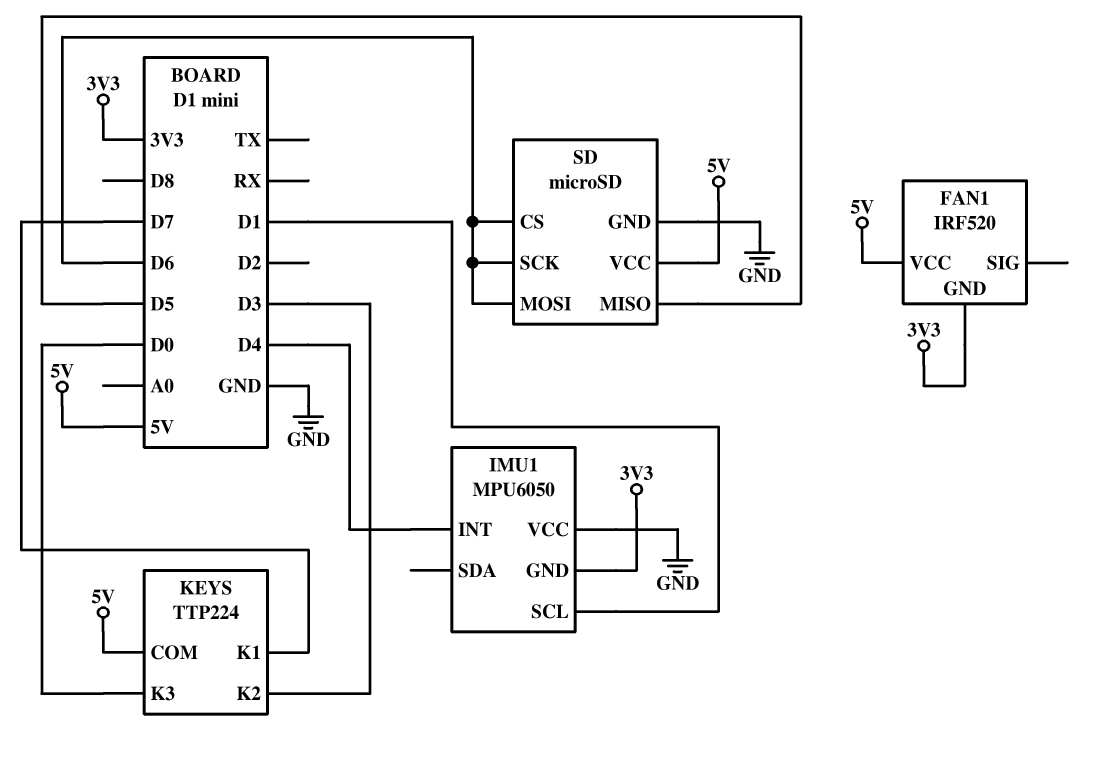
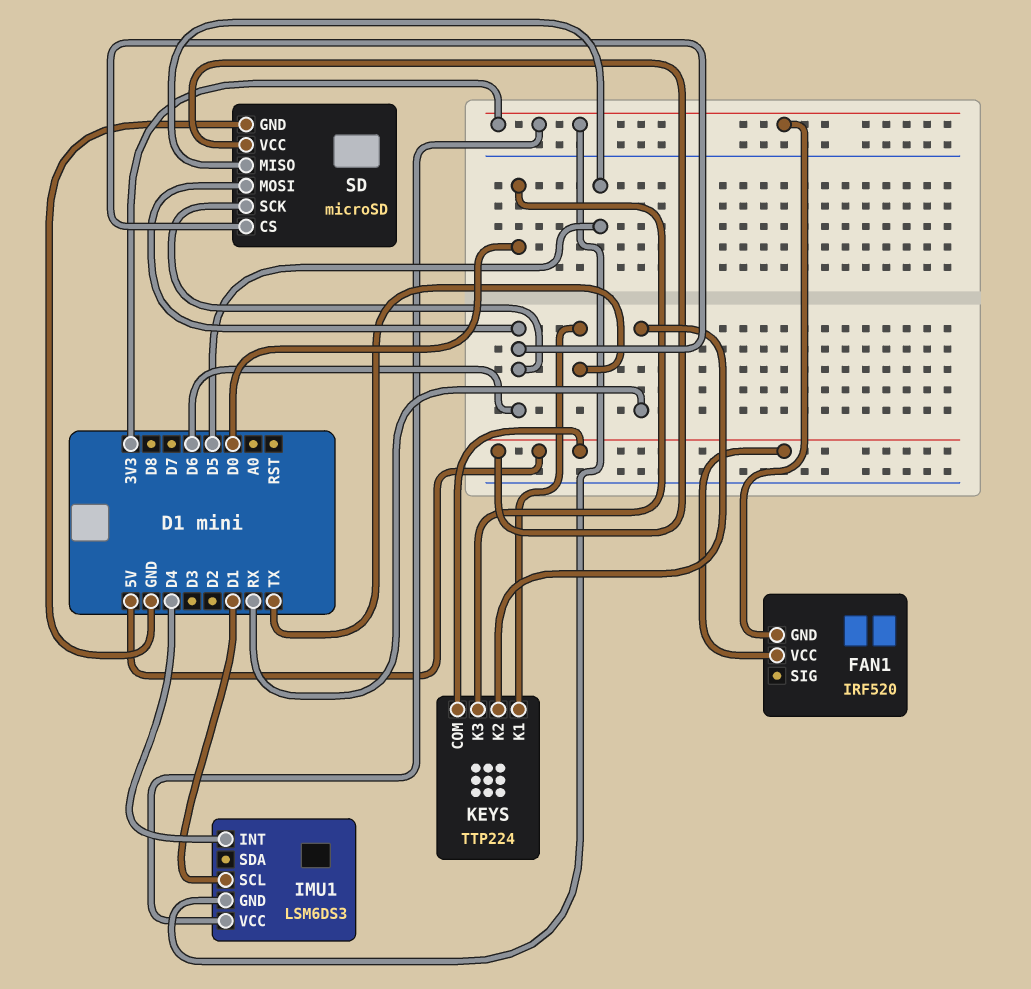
IMU1: MPU6050 -> LSM6DS3
IMU1 pin VCC: GND -> 3V3
KEYS pin K1: D7 -> TX
KEYS pin K2: D3 -> RX

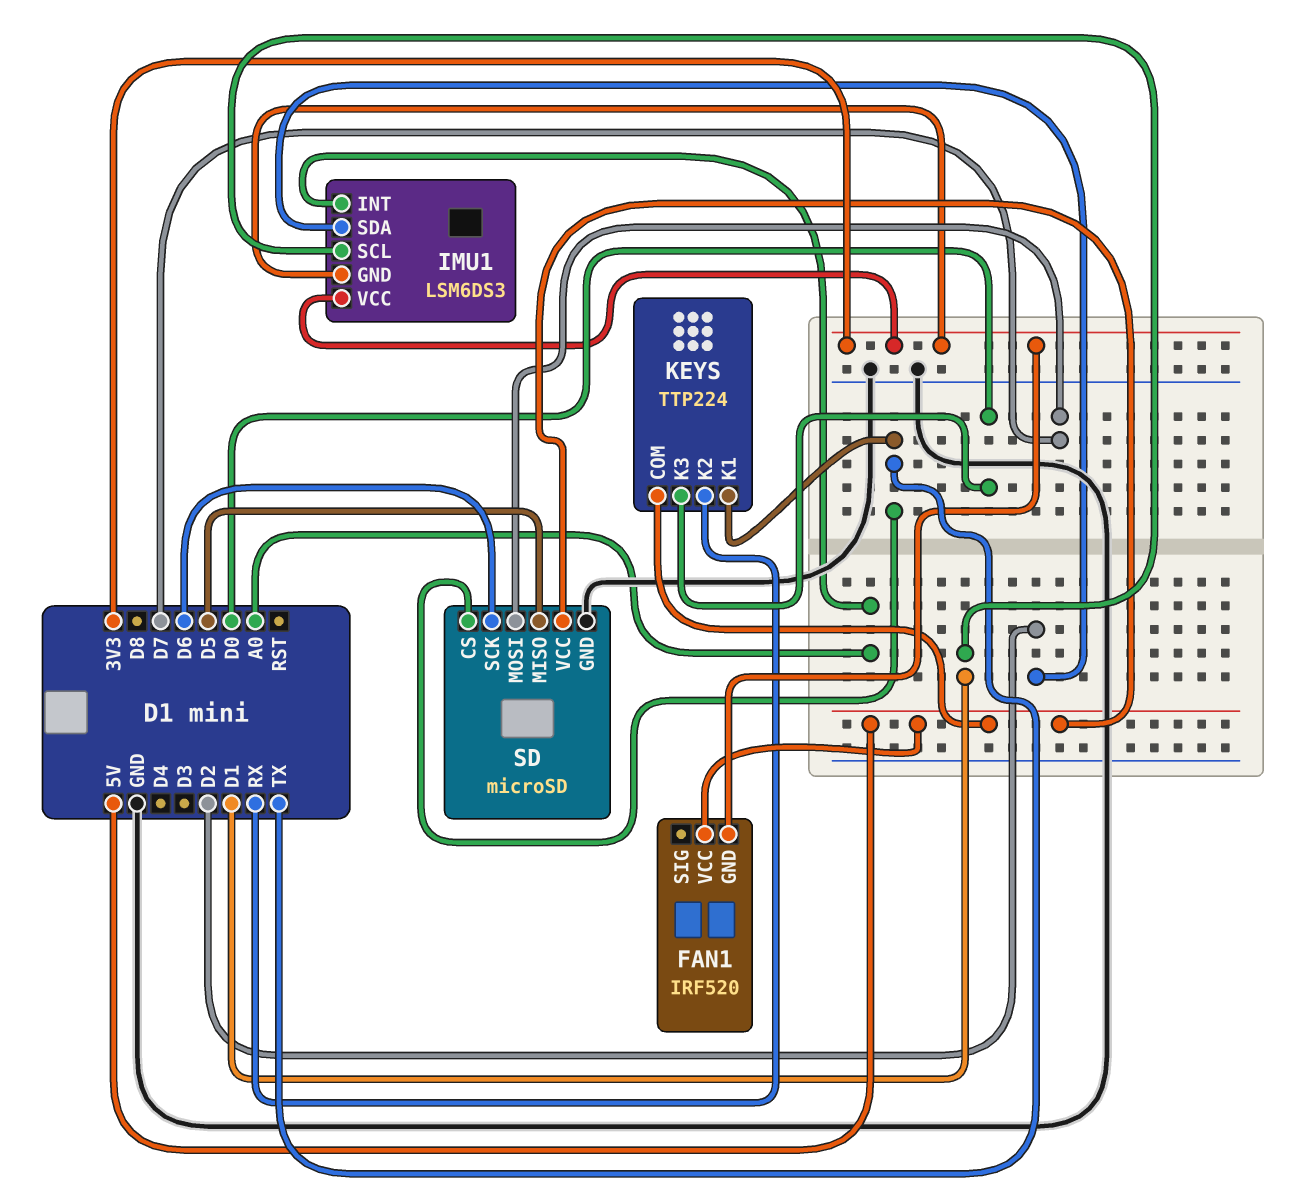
IMU1 pin INT: D4 -> A0
IMU1 pin SDA: none -> D2
SD pin CS: D6 -> TX
SD pin MOSI: D6 -> D7

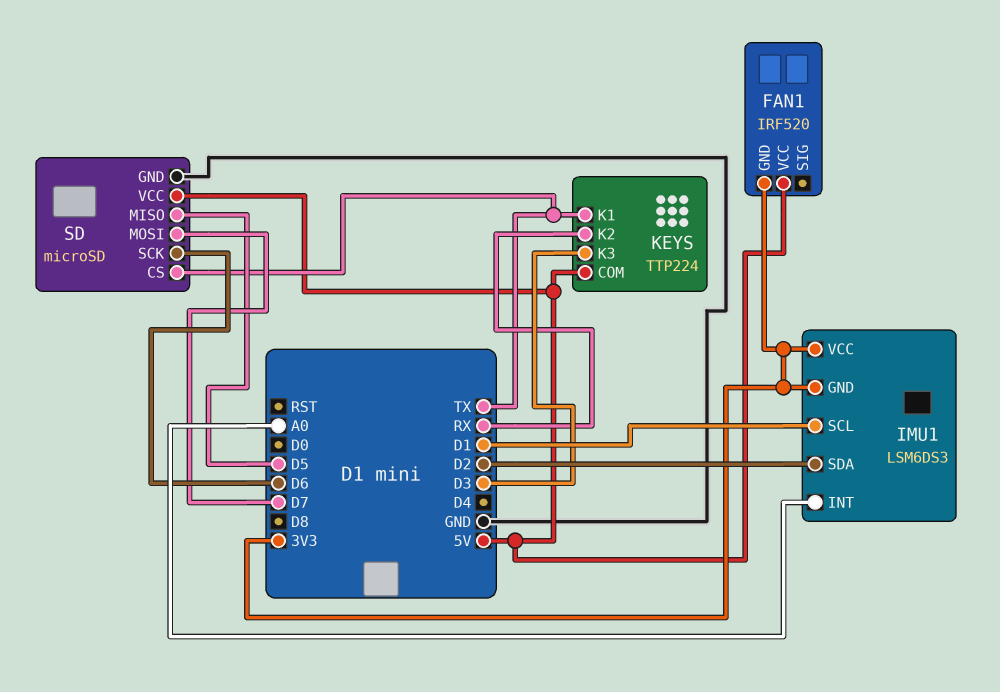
KEYS pin K3: D0 -> D3

